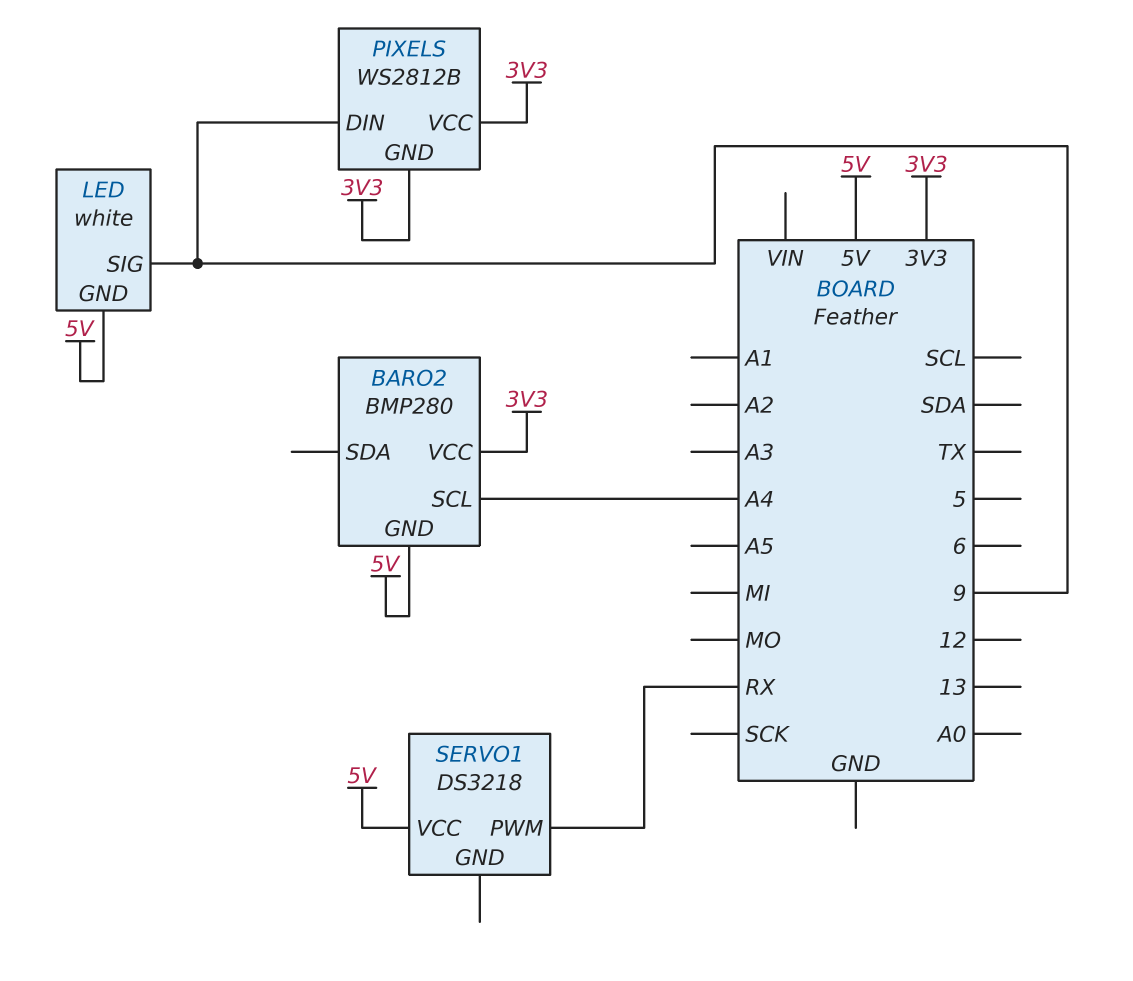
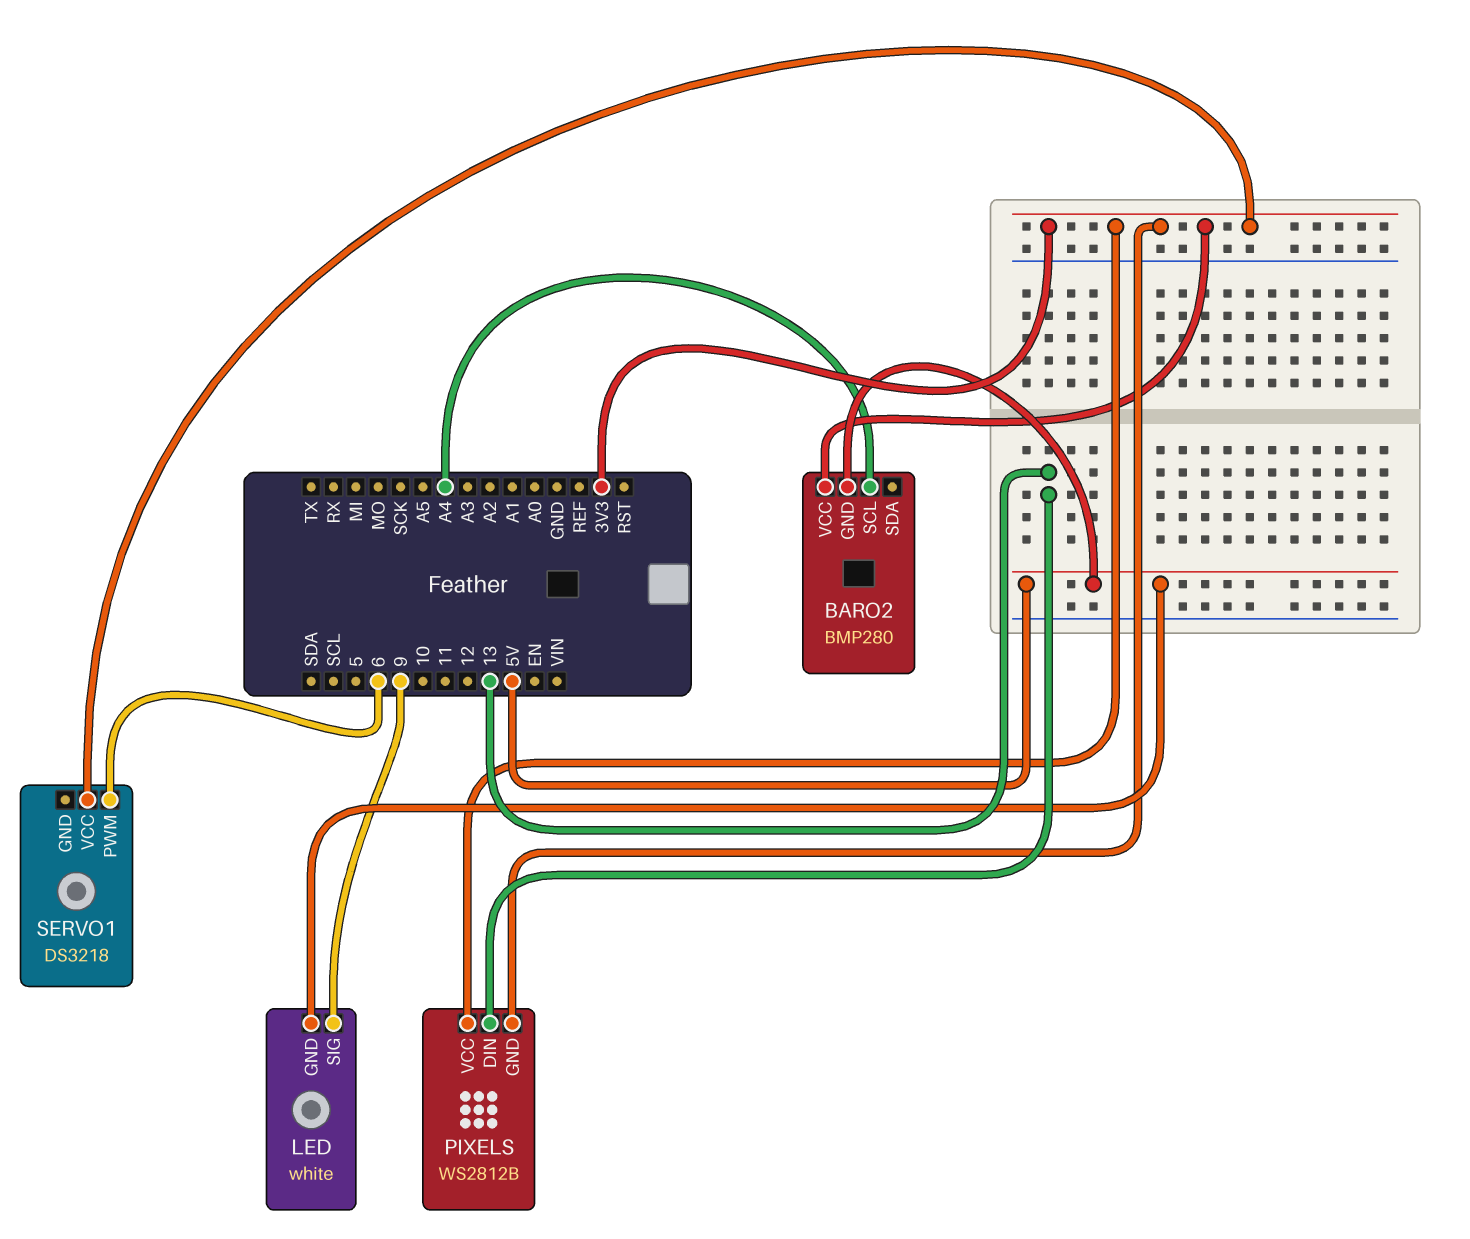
PIXELS pin DIN: 9 -> 13
SERVO1 pin PWM: RX -> 6
SERVO1 pin VCC: 5V -> 3V3

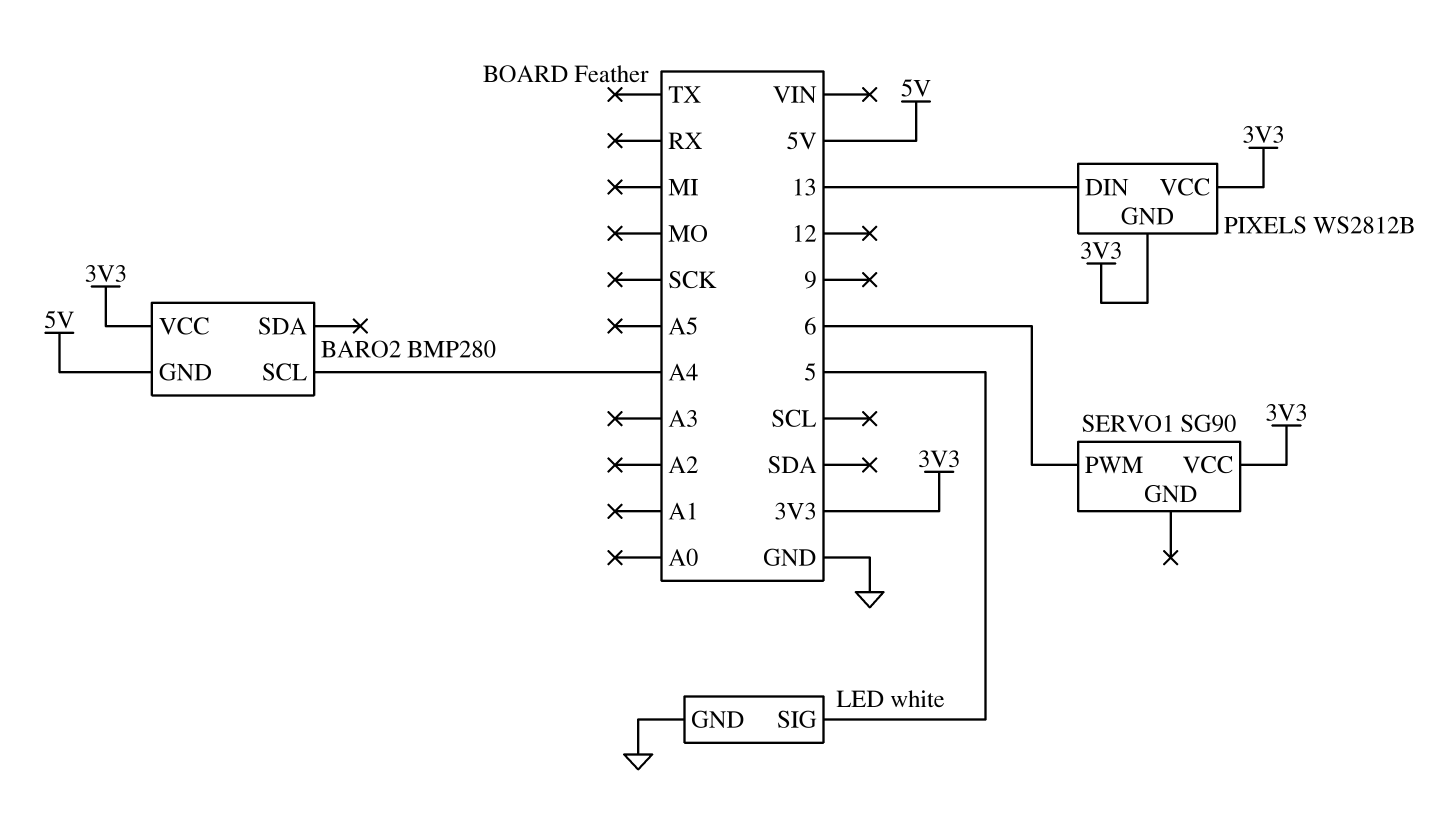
LED pin GND: 5V -> GND
LED pin SIG: 9 -> 5
SERVO1: DS3218 -> SG90

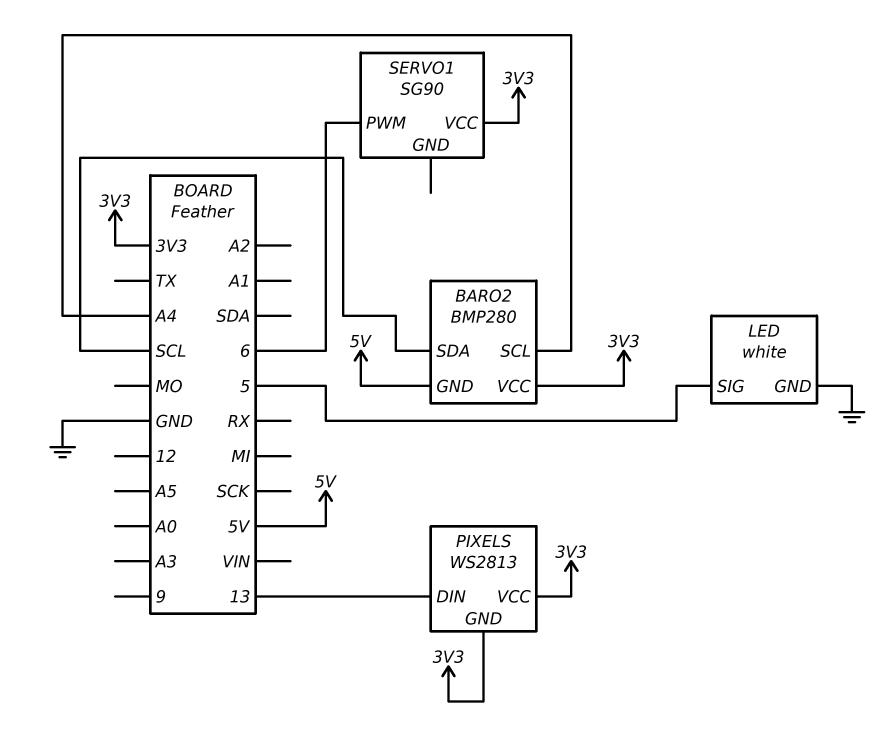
BARO2 pin SDA: none -> SCL
PIXELS: WS2812B -> WS2813

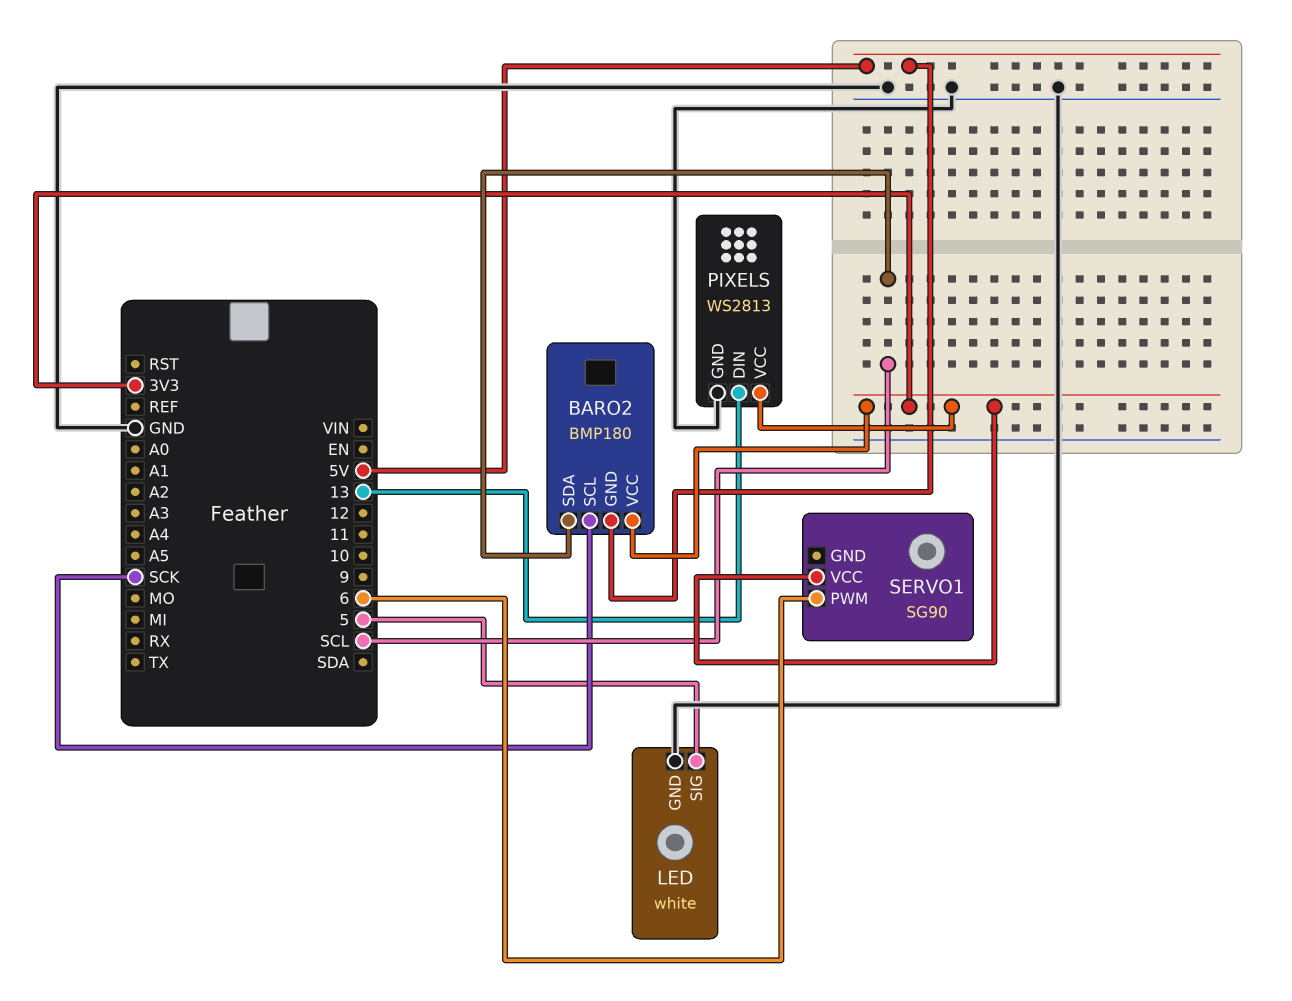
BARO2: BMP280 -> BMP180
BARO2 pin SCL: A4 -> SCK
PIXELS pin GND: 3V3 -> GND

